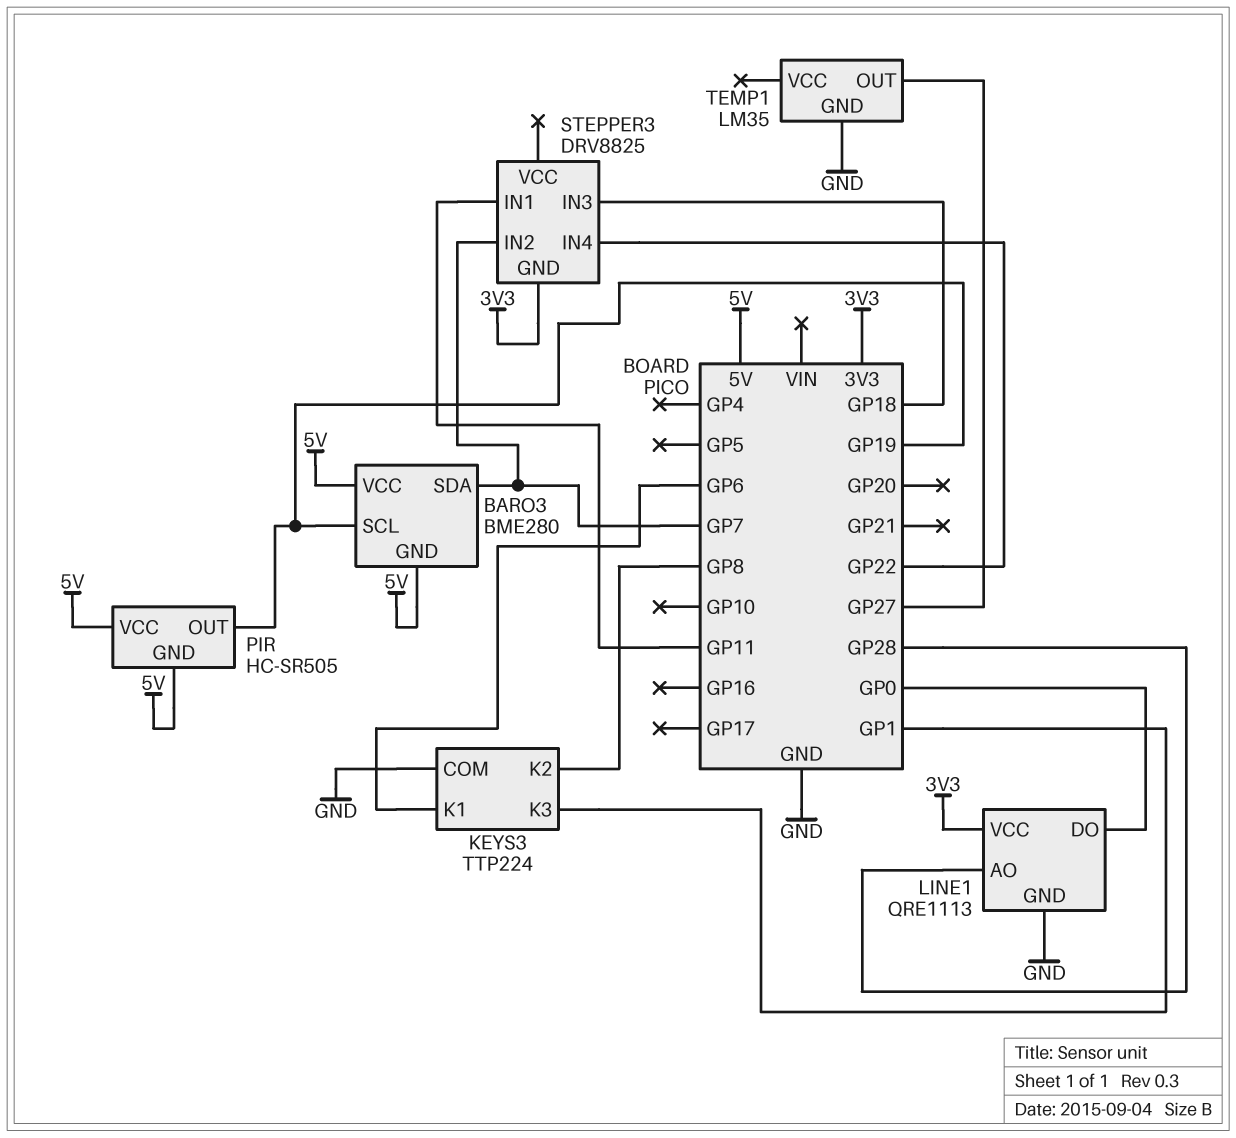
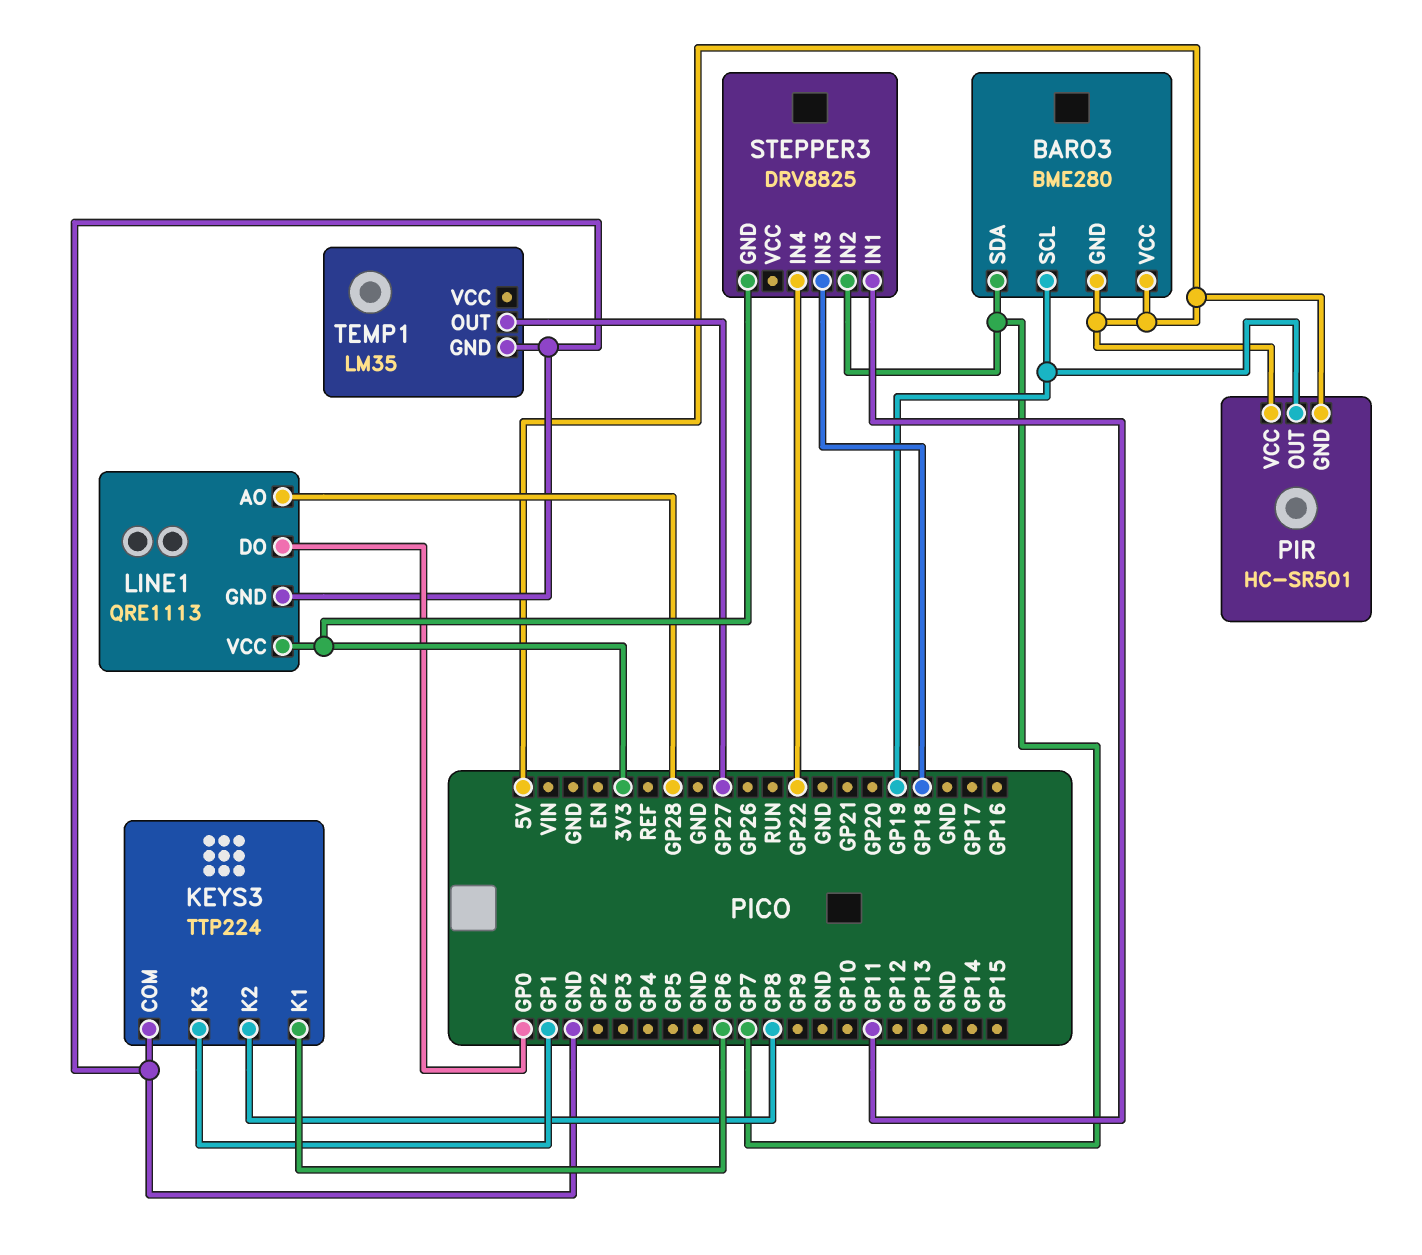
PIR: HC-SR505 -> HC-SR501

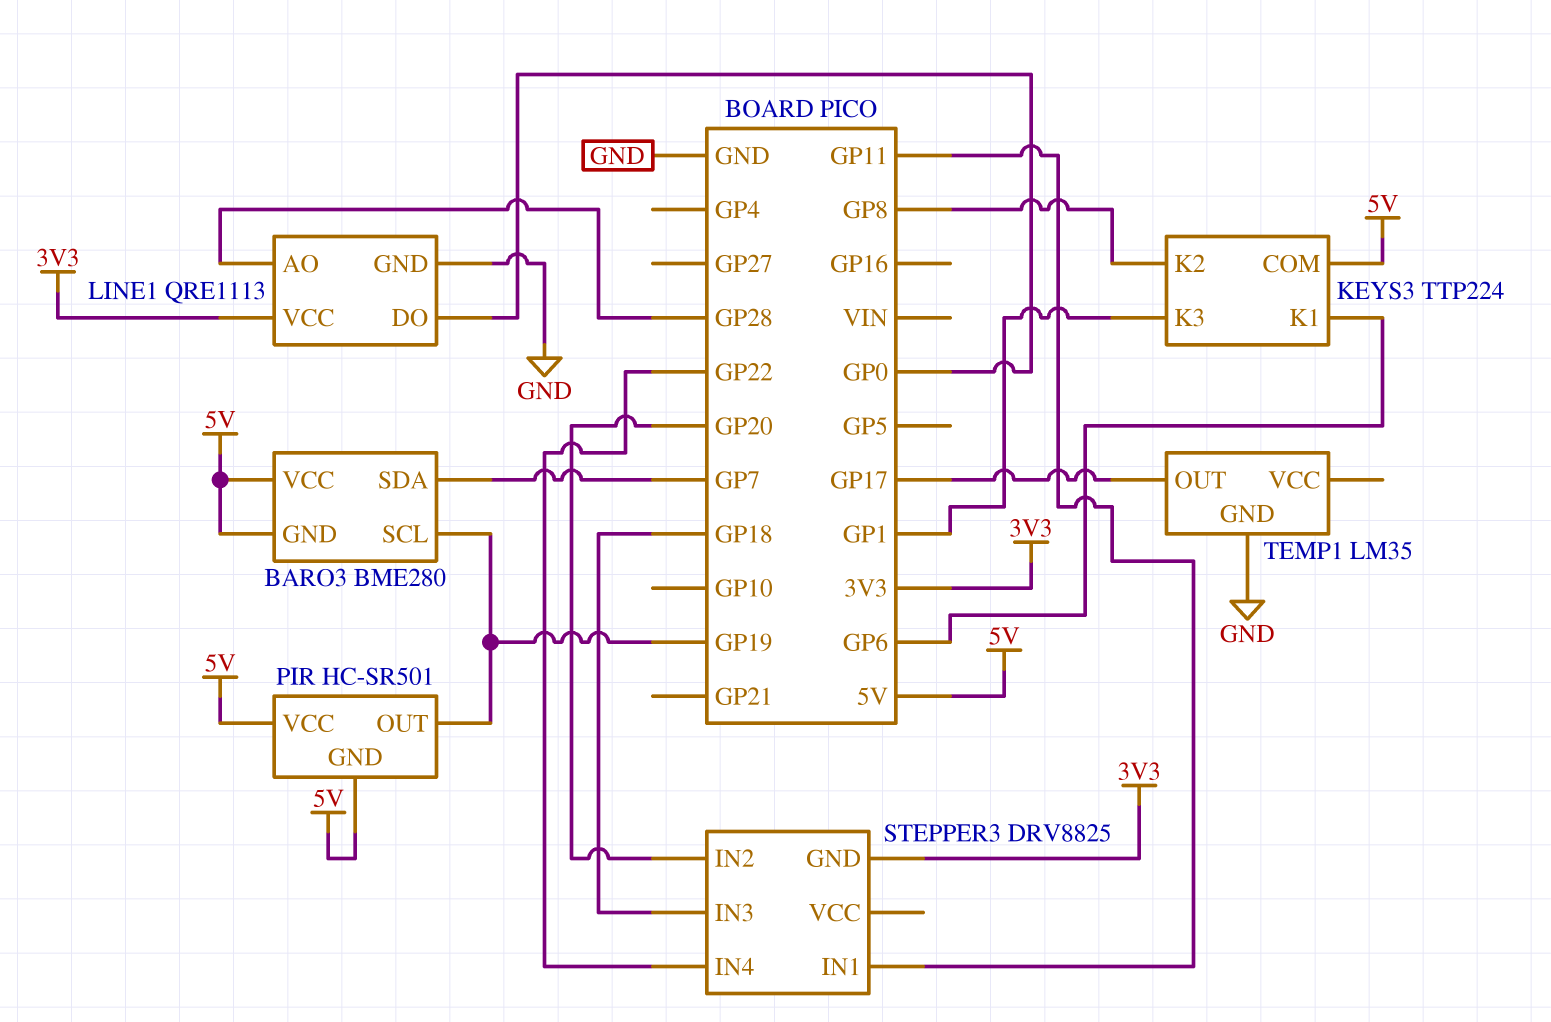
KEYS3 pin COM: GND -> 5V
STEPPER3 pin IN2: GP7 -> GP20
TEMP1 pin OUT: GP27 -> GP17

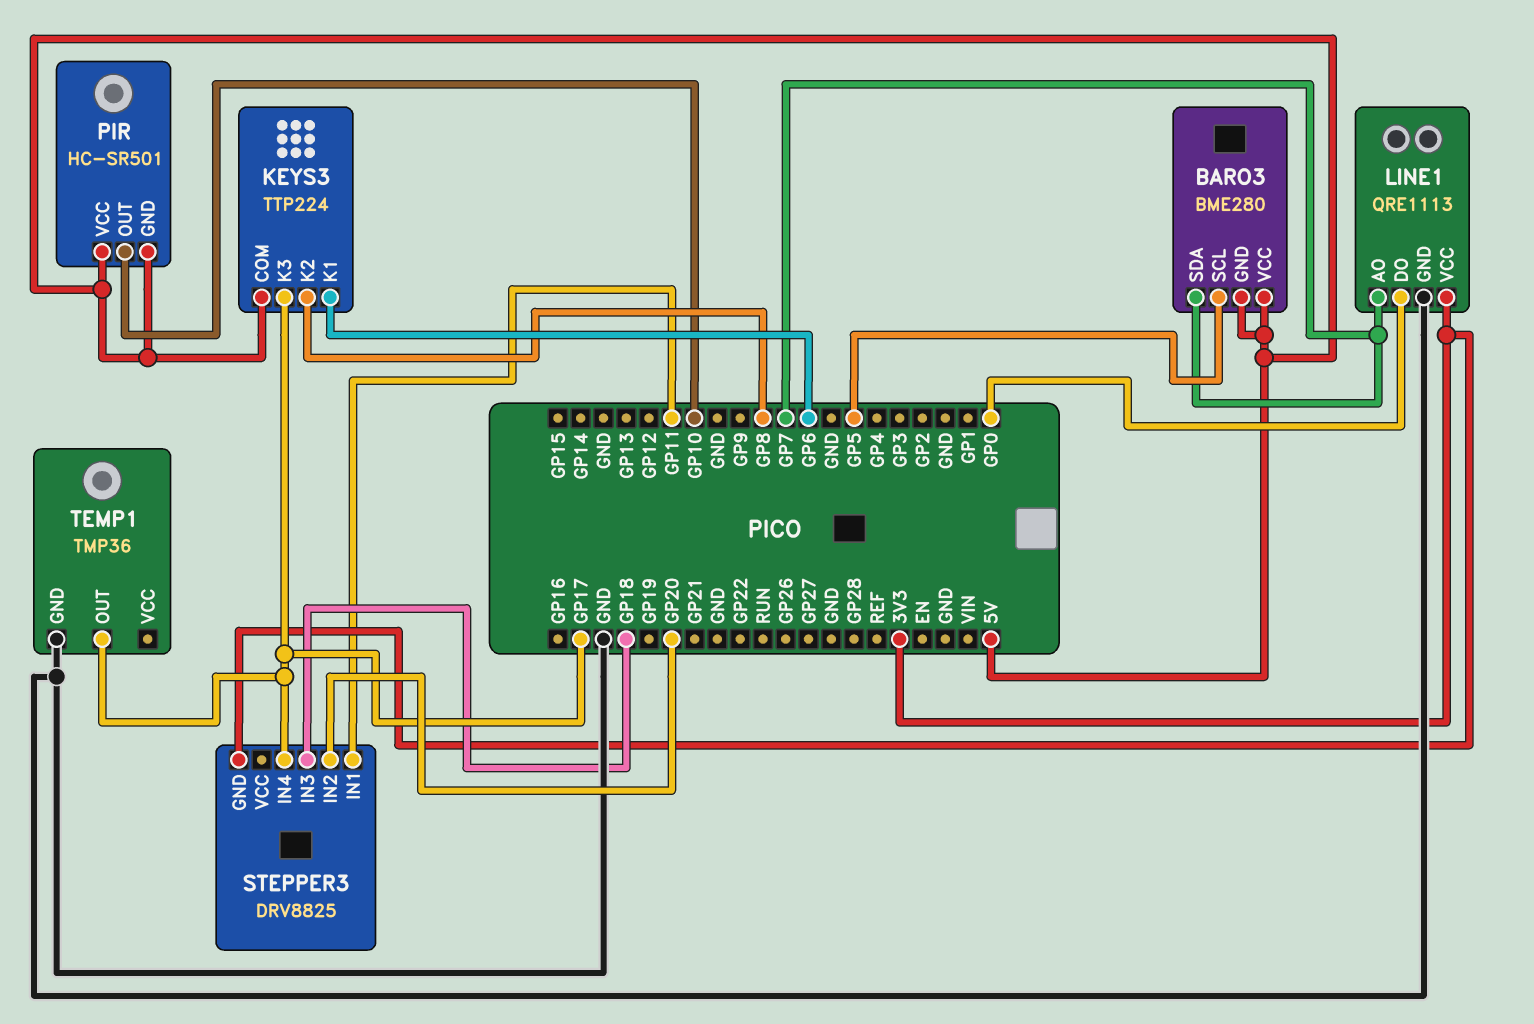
BARO3 pin SCL: GP19 -> GP5
KEYS3 pin K3: GP1 -> GP17
LINE1 pin AO: GP28 -> GP7
PIR pin OUT: GP19 -> GP10
STEPPER3 pin IN4: GP22 -> GP17
TEMP1: LM35 -> TMP36

